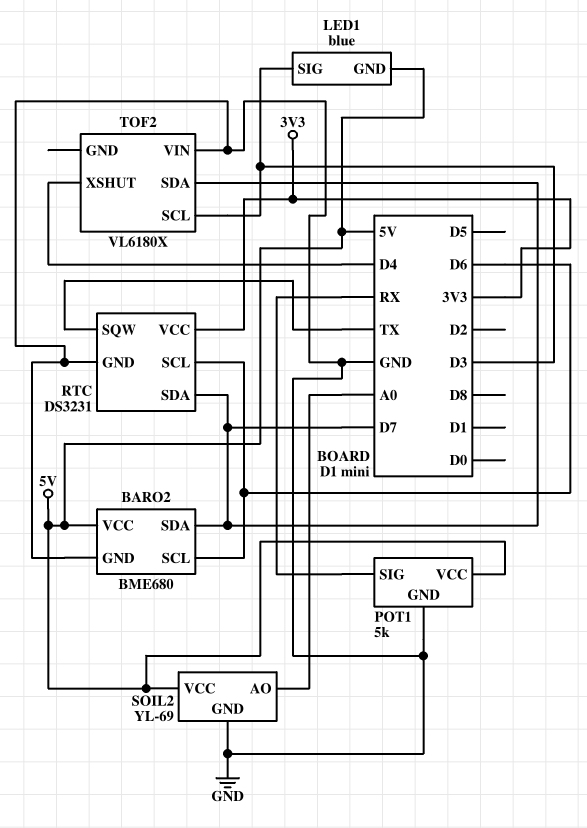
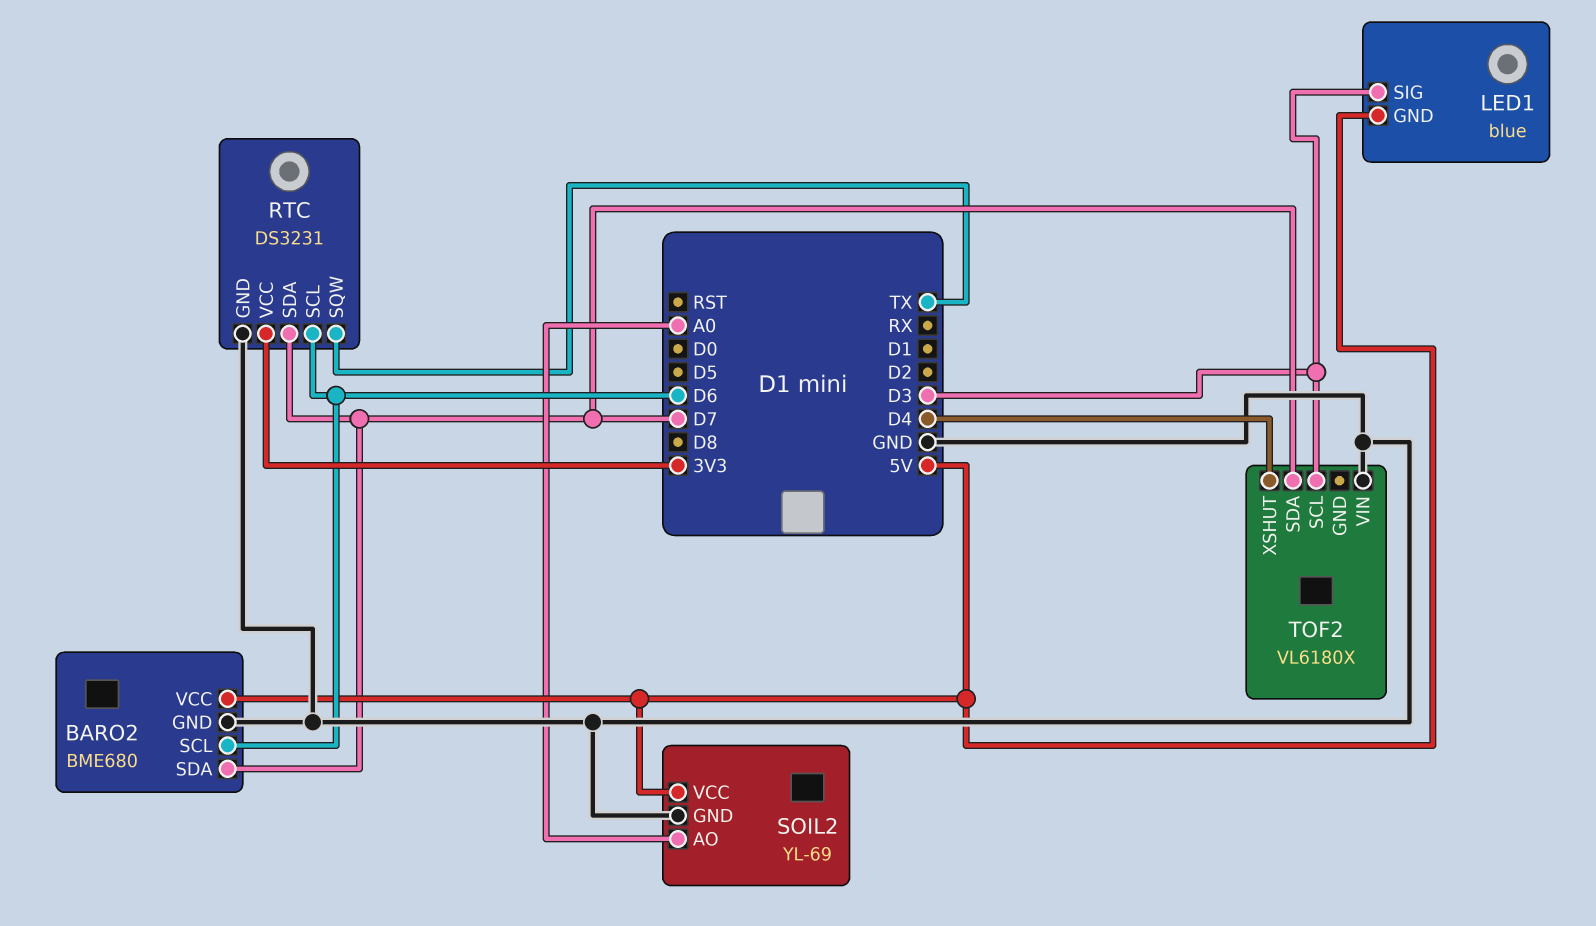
POT1: 5k -> none
POT1 pin GND: GND -> none
POT1 pin SIG: RX -> none
POT1 pin VCC: 5V -> none

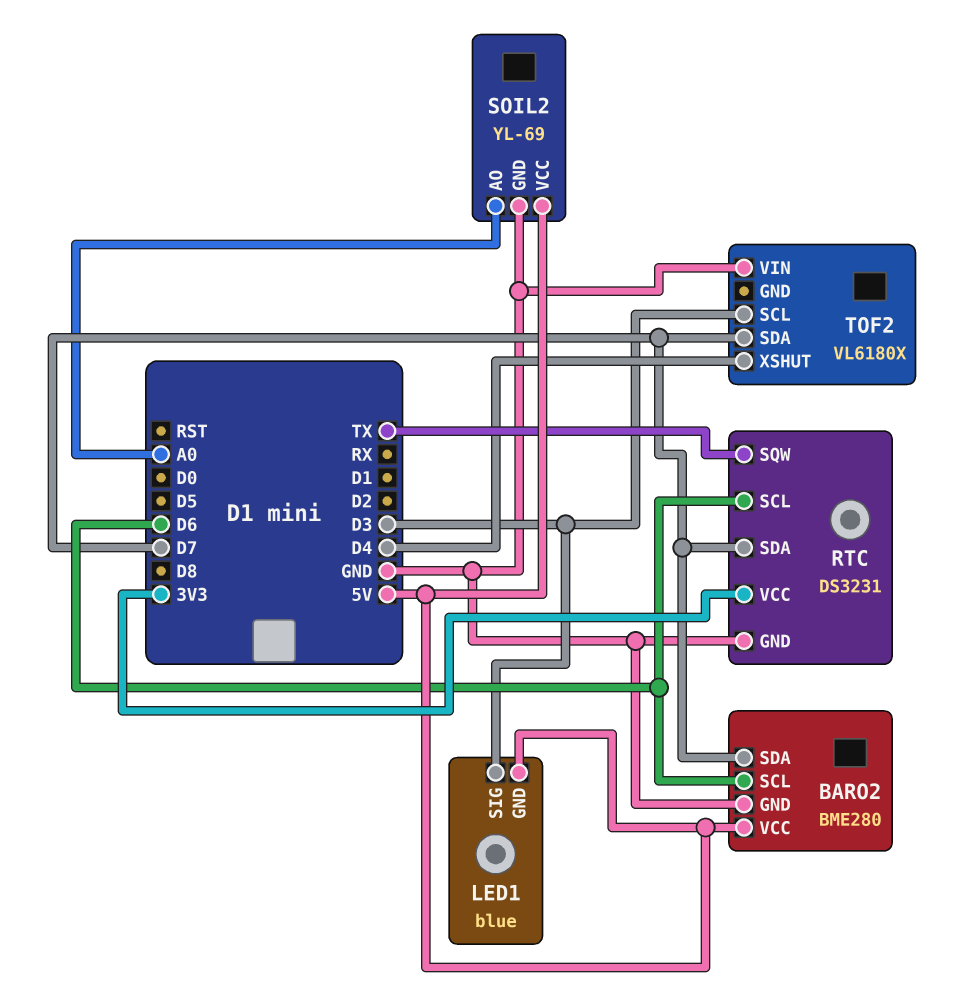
BARO2: BME680 -> BME280

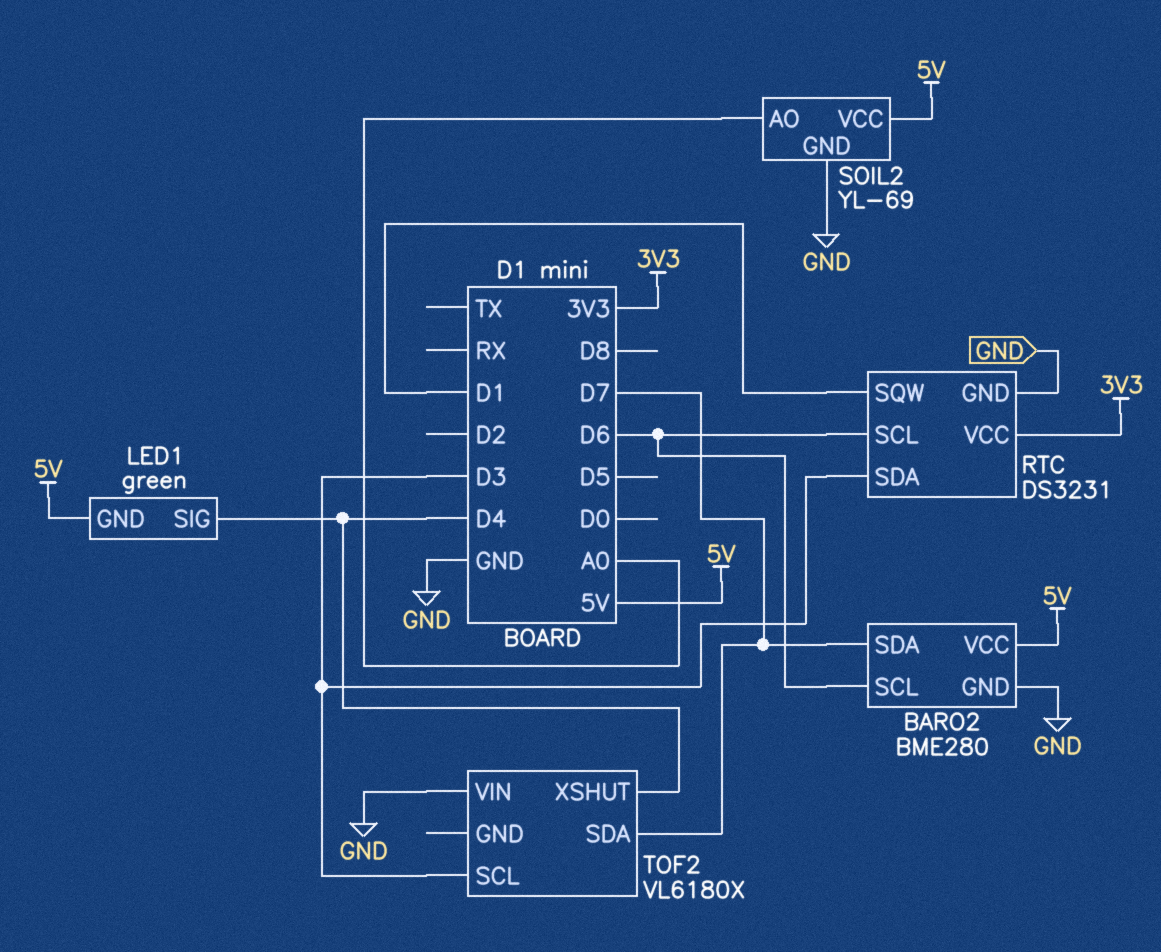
LED1: blue -> green
LED1 pin SIG: D3 -> D4
RTC pin SDA: D7 -> D3
RTC pin SQW: TX -> D1

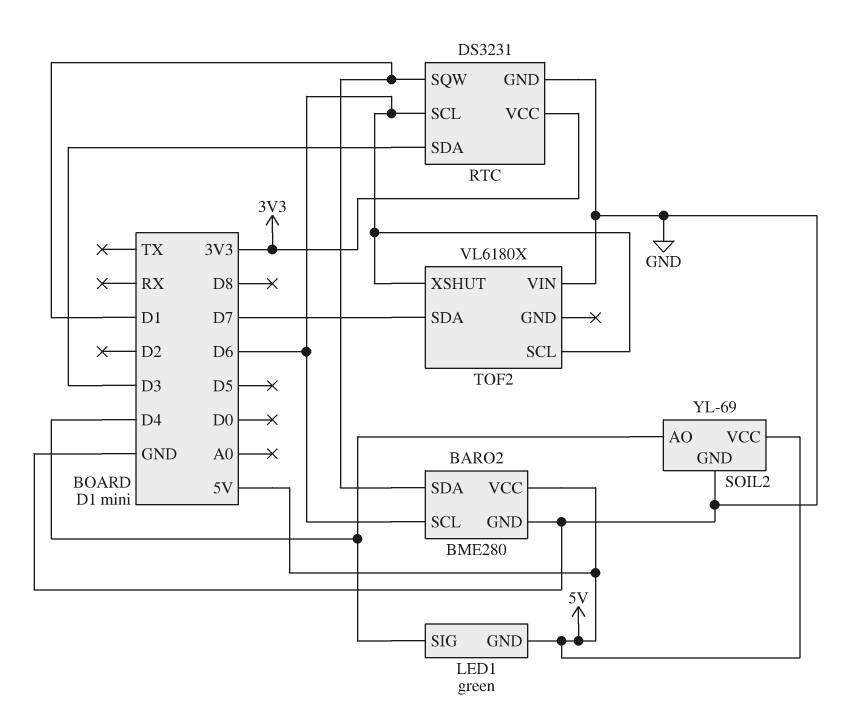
BARO2 pin SDA: D7 -> D1
SOIL2 pin AO: A0 -> D4
TOF2 pin SCL: D3 -> D6
TOF2 pin XSHUT: D4 -> D6

